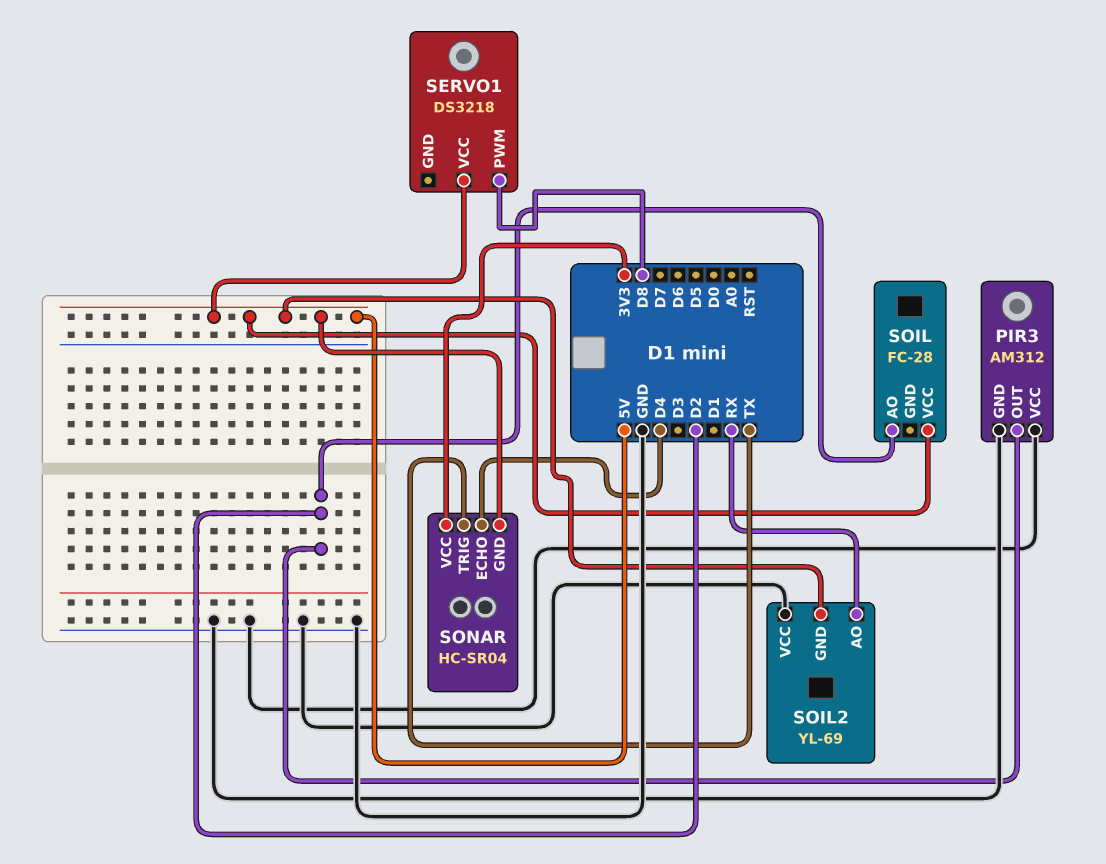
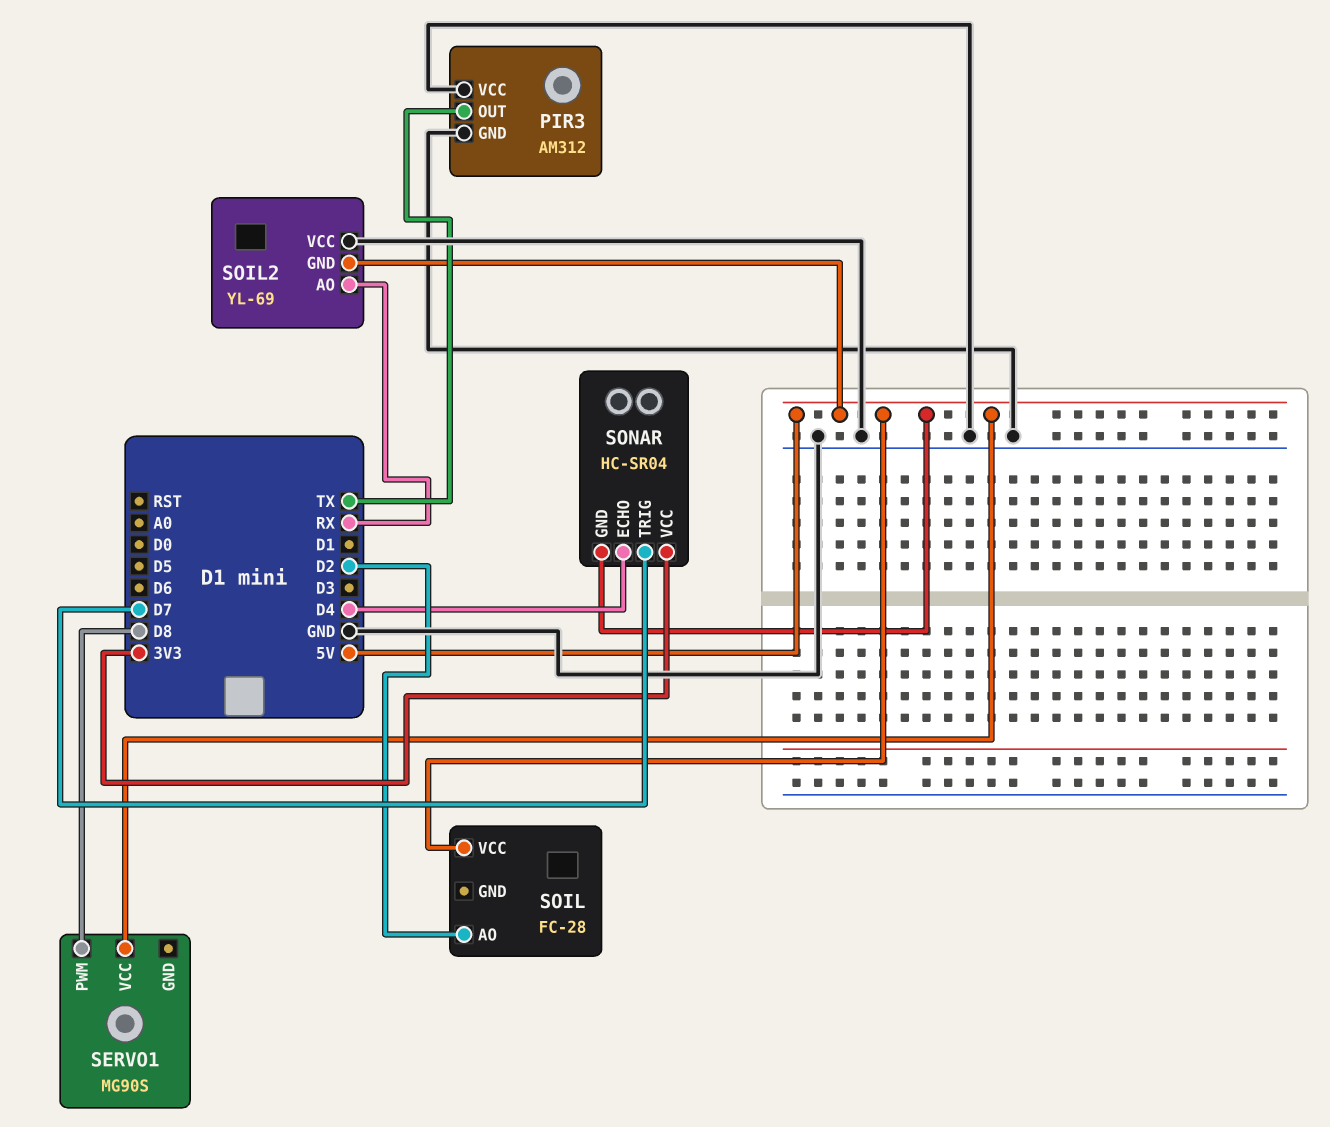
PIR3 pin OUT: D2 -> TX
SERVO1: DS3218 -> MG90S
SONAR pin TRIG: TX -> D7

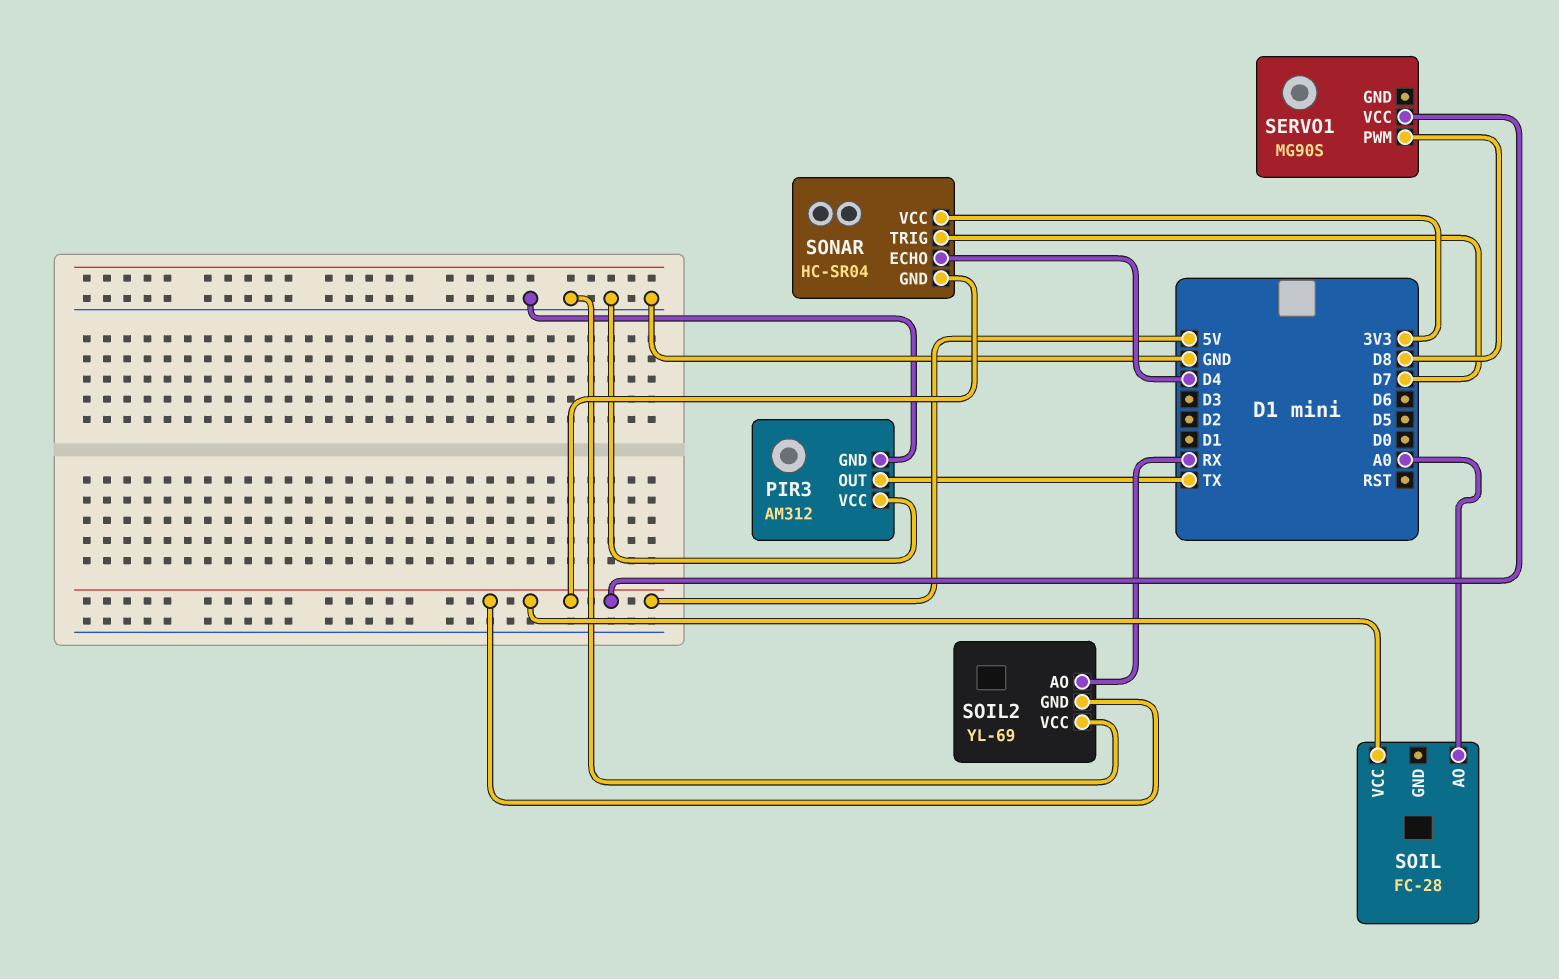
SOIL pin AO: D2 -> A0

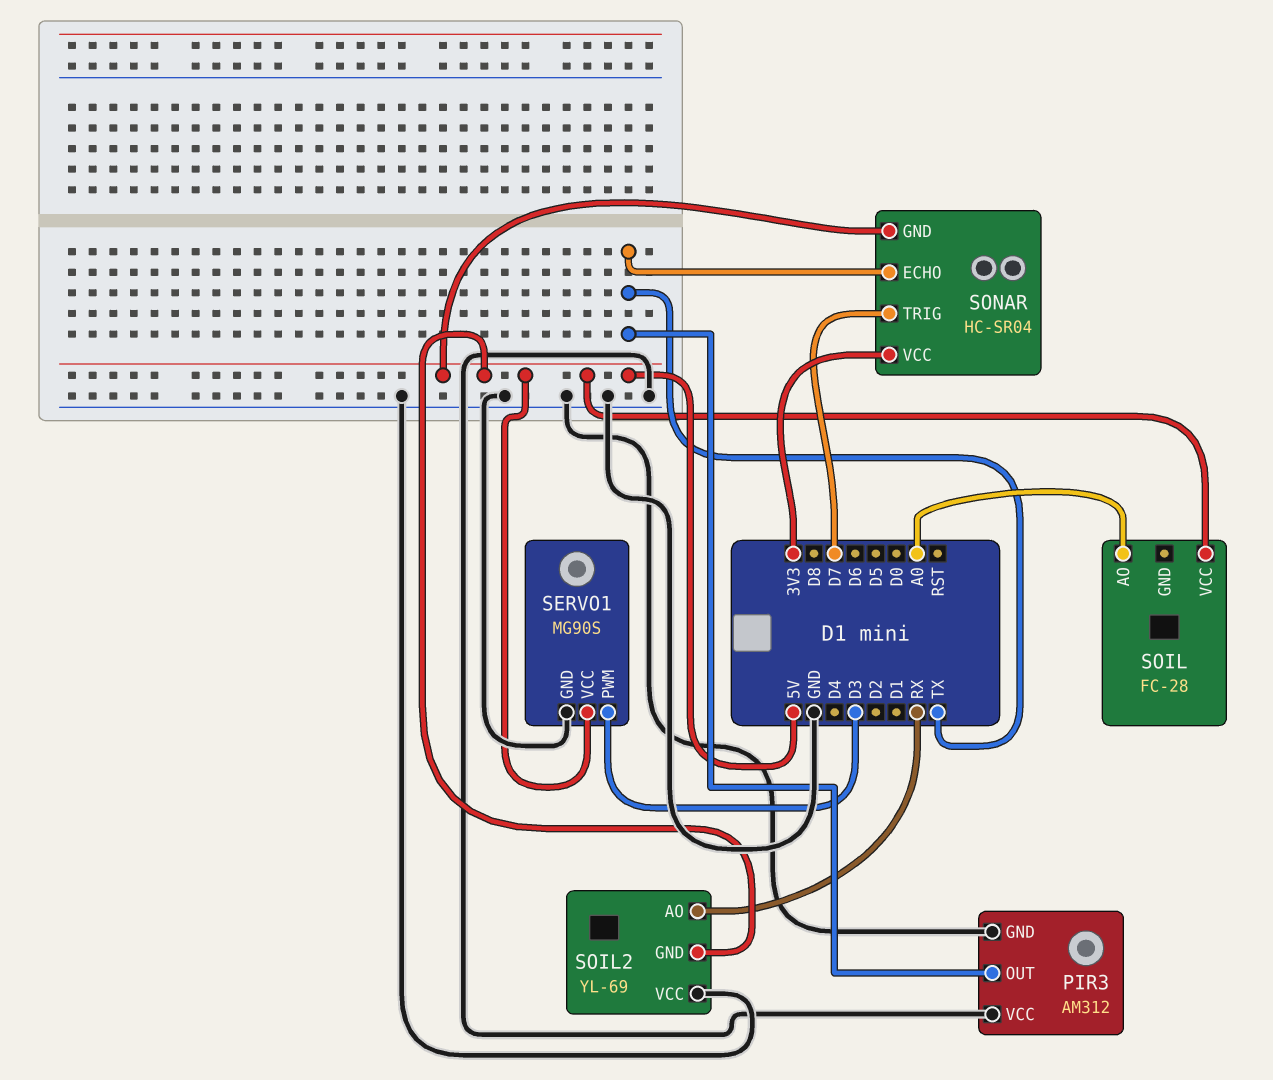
SERVO1 pin GND: none -> GND
SERVO1 pin PWM: D8 -> D3
SONAR pin ECHO: D4 -> TX

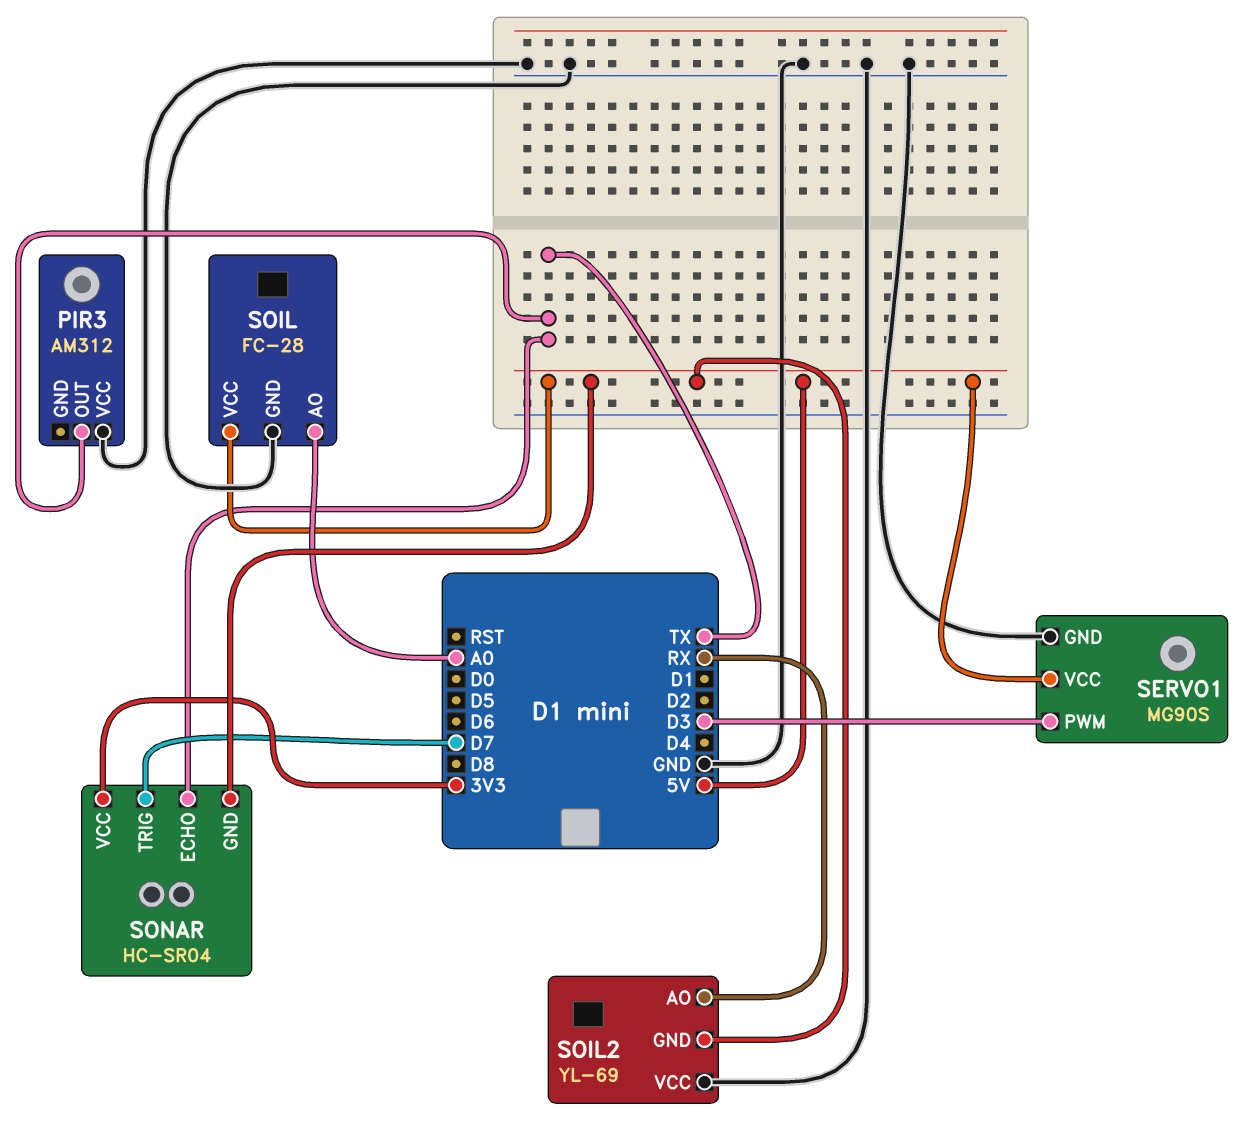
PIR3 pin GND: GND -> none
SOIL pin GND: none -> GND

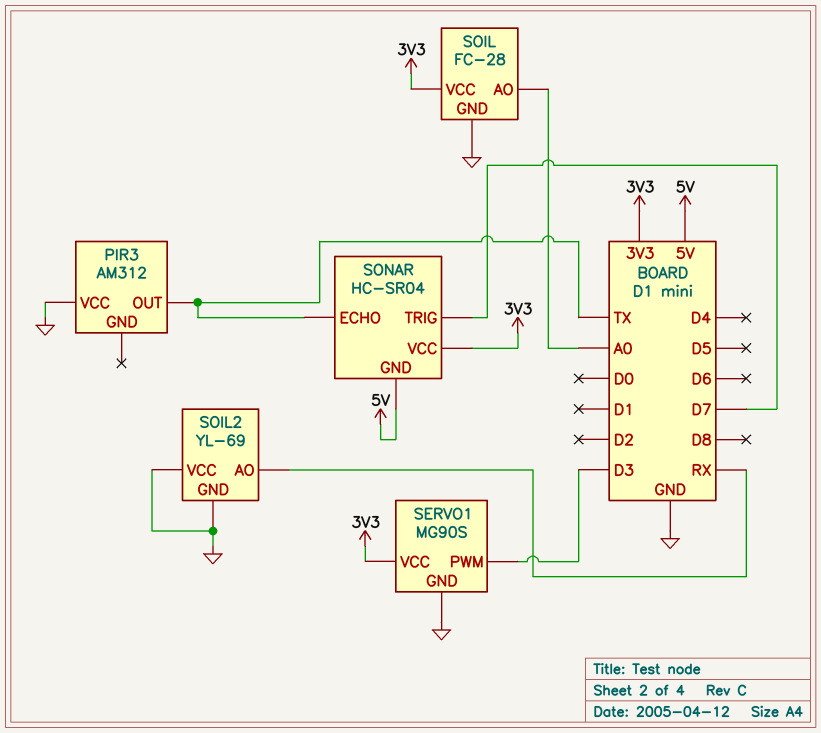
SERVO1 pin VCC: 5V -> 3V3
SOIL pin VCC: 5V -> 3V3
SOIL2 pin GND: 5V -> GND

